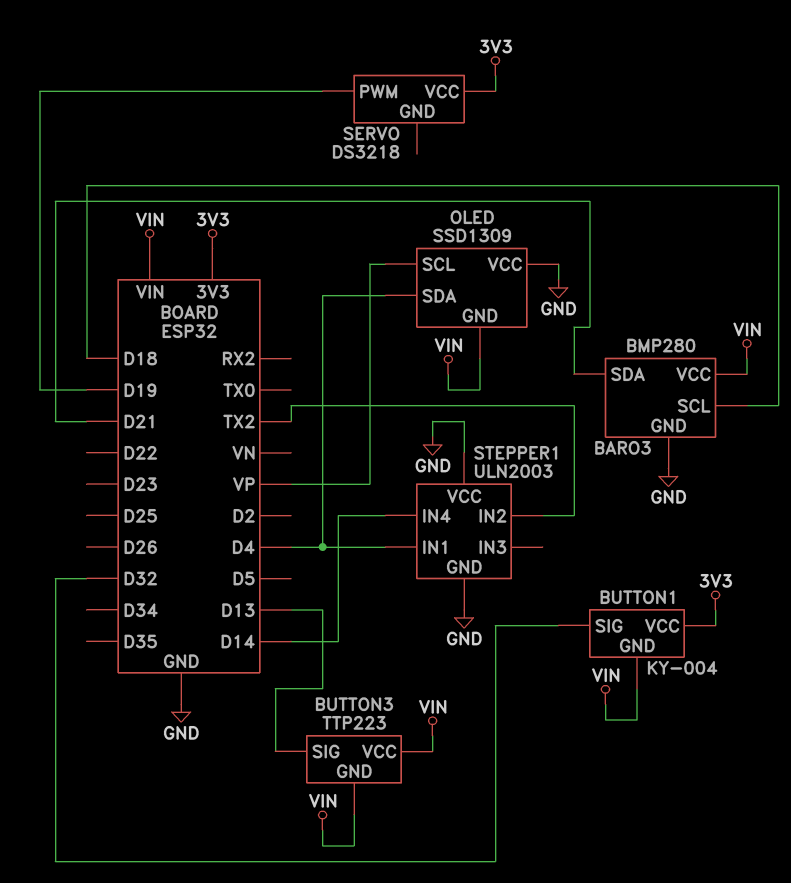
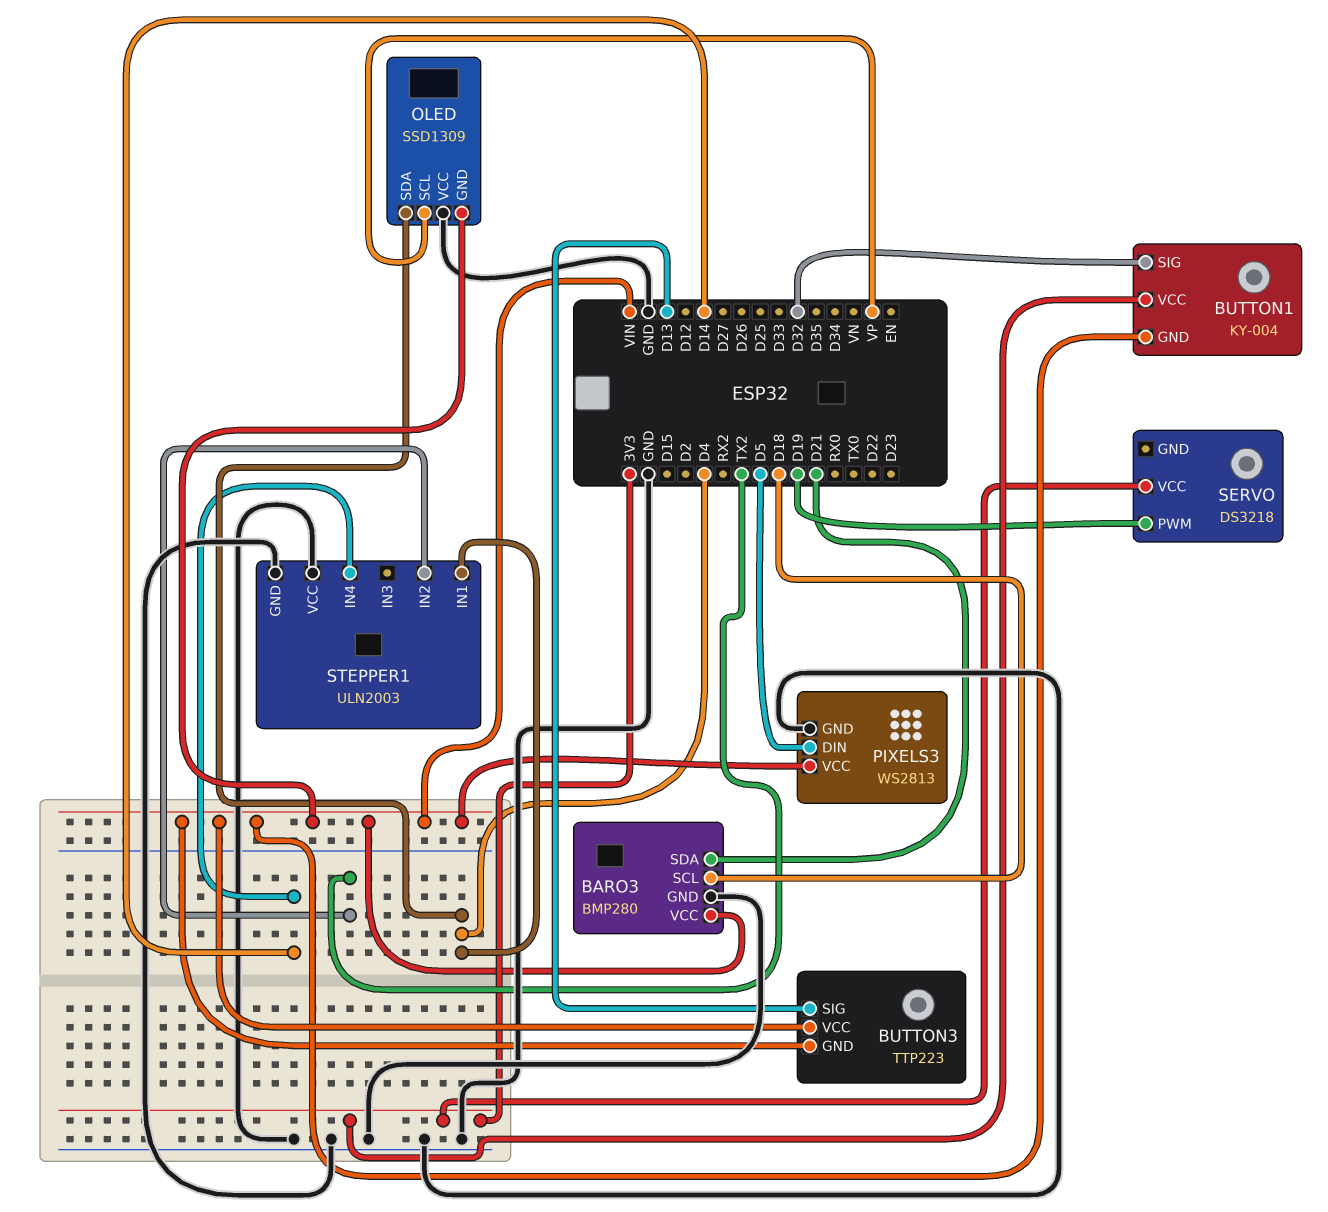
PIXELS3: none -> WS2813
PIXELS3 pin DIN: none -> D5
PIXELS3 pin GND: none -> GND
PIXELS3 pin VCC: none -> VIN

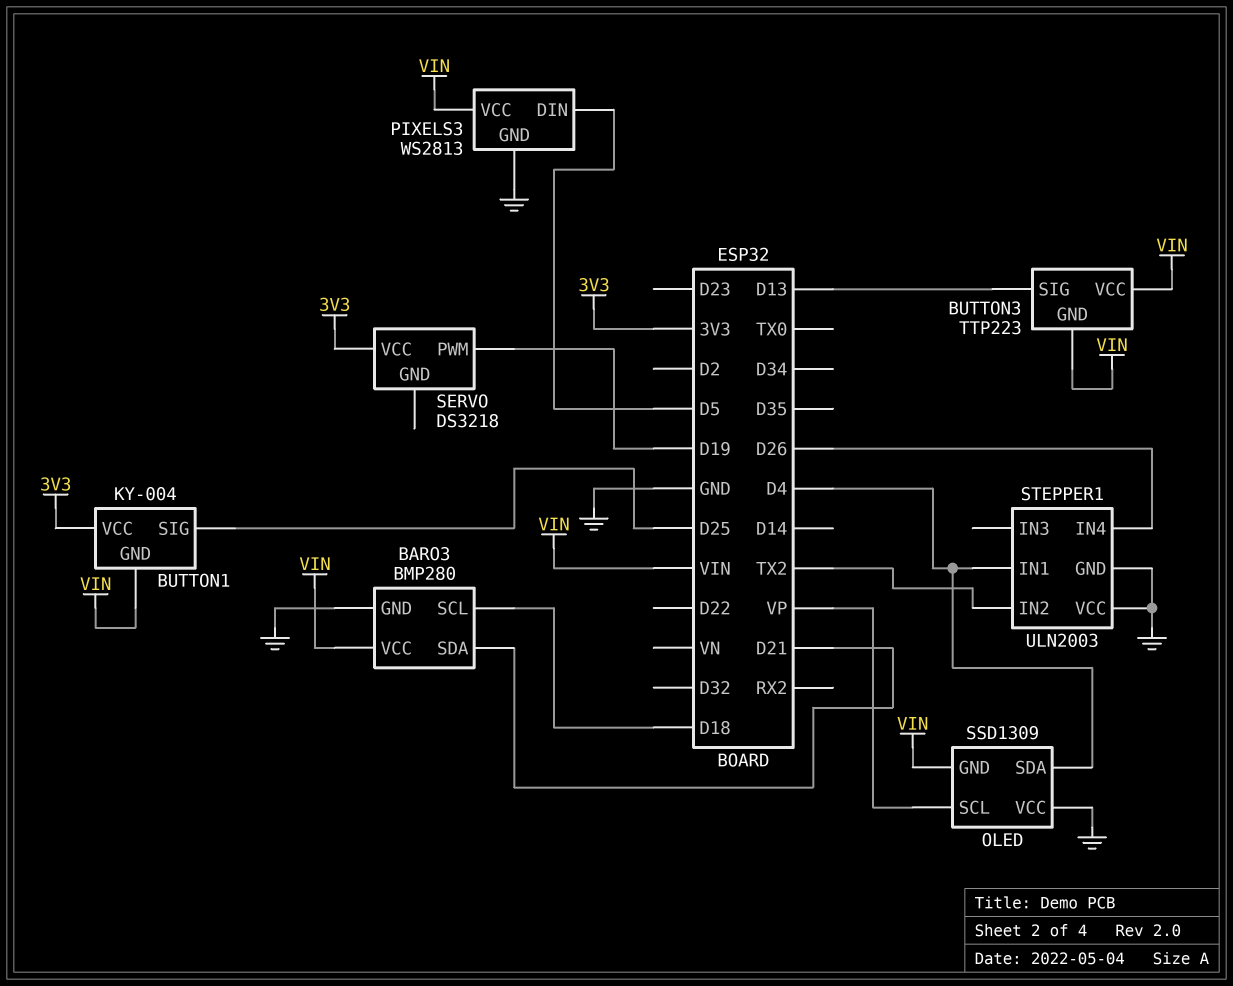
BUTTON1 pin SIG: D32 -> D25
STEPPER1 pin IN4: D14 -> D26

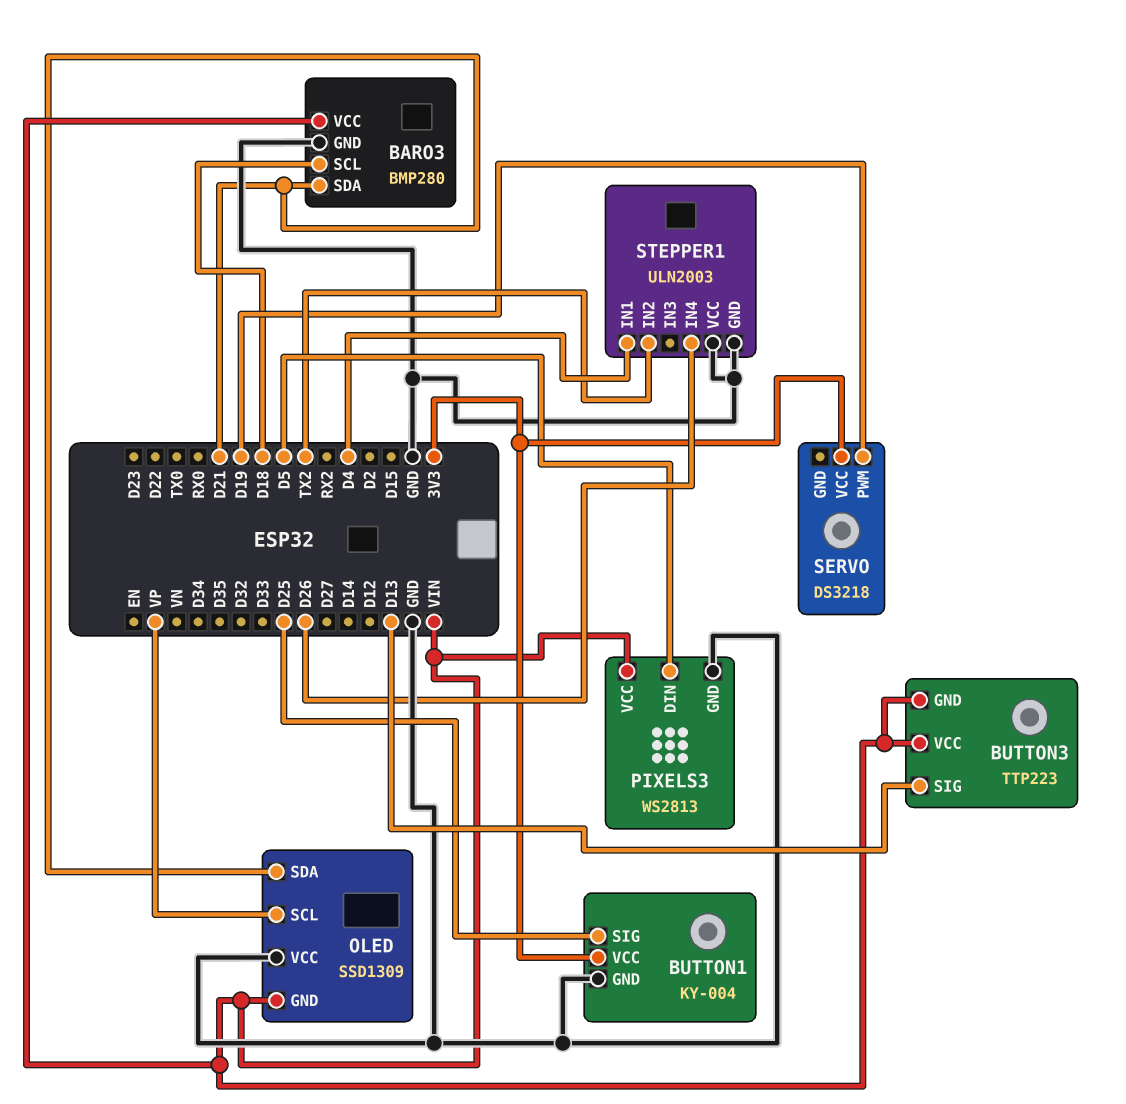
BUTTON1 pin GND: VIN -> GND
OLED pin SDA: D4 -> D21

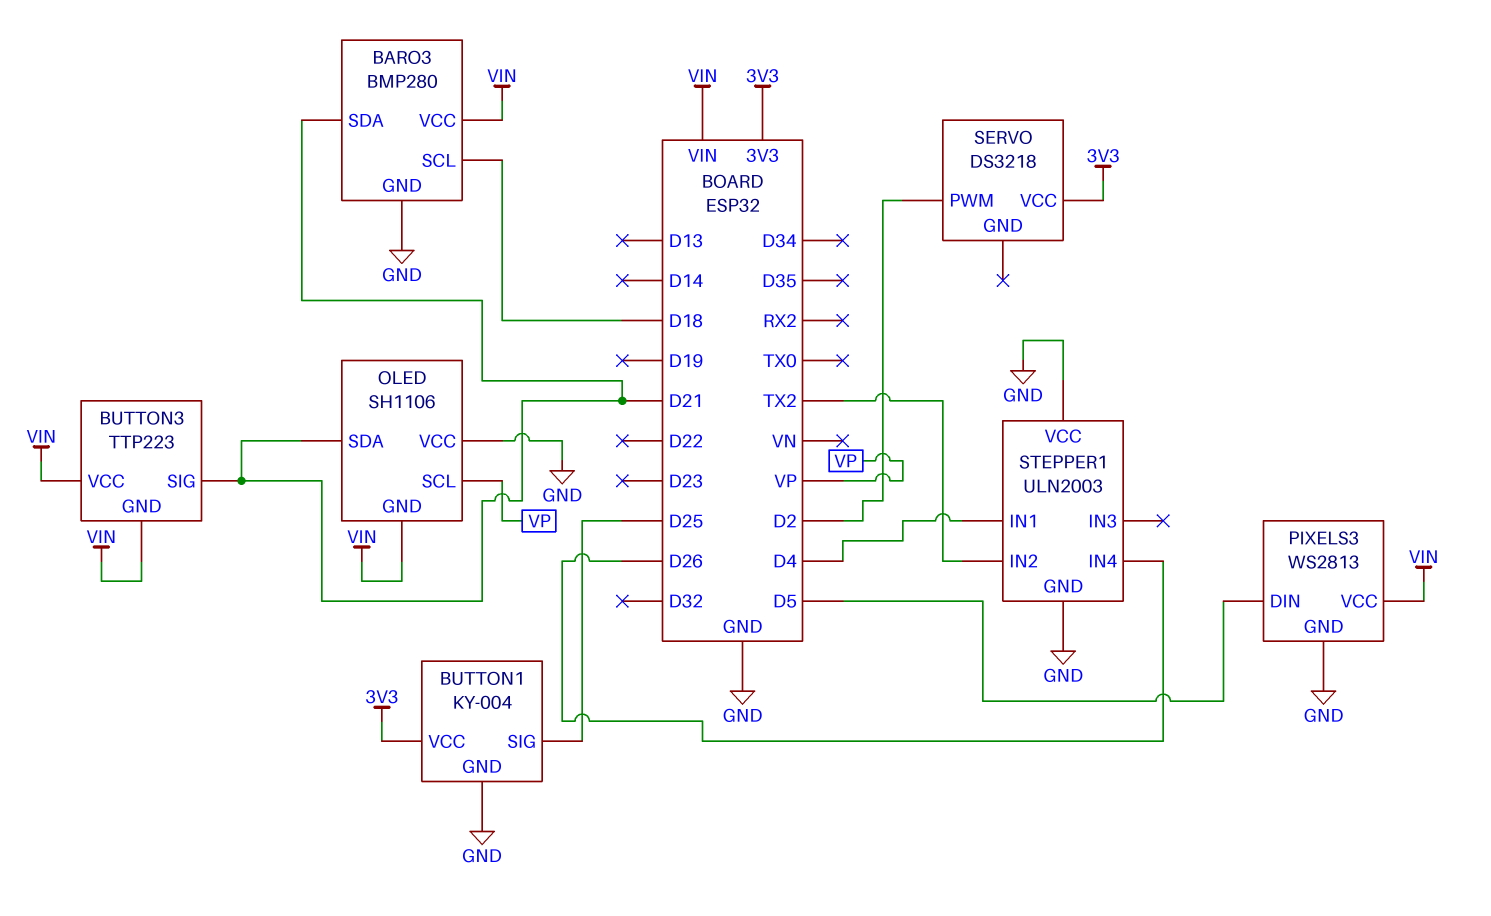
BUTTON3 pin SIG: D13 -> D21
OLED: SSD1309 -> SH1106
SERVO pin PWM: D19 -> D2

